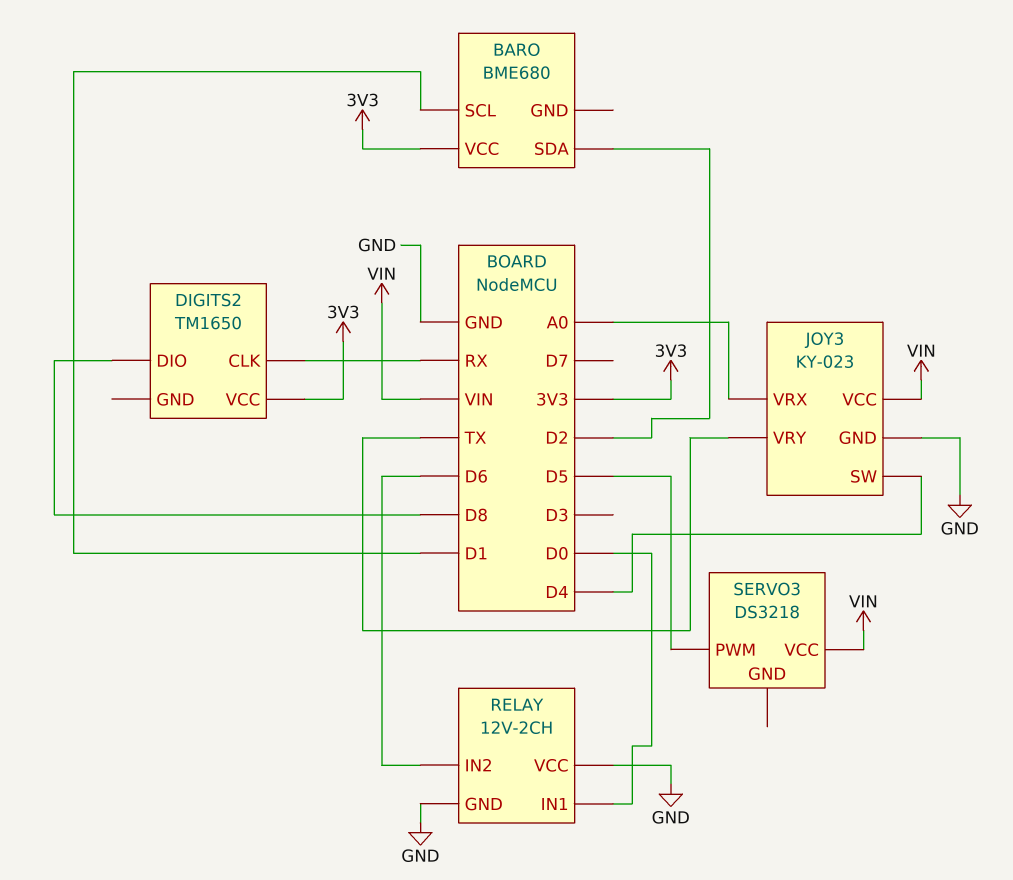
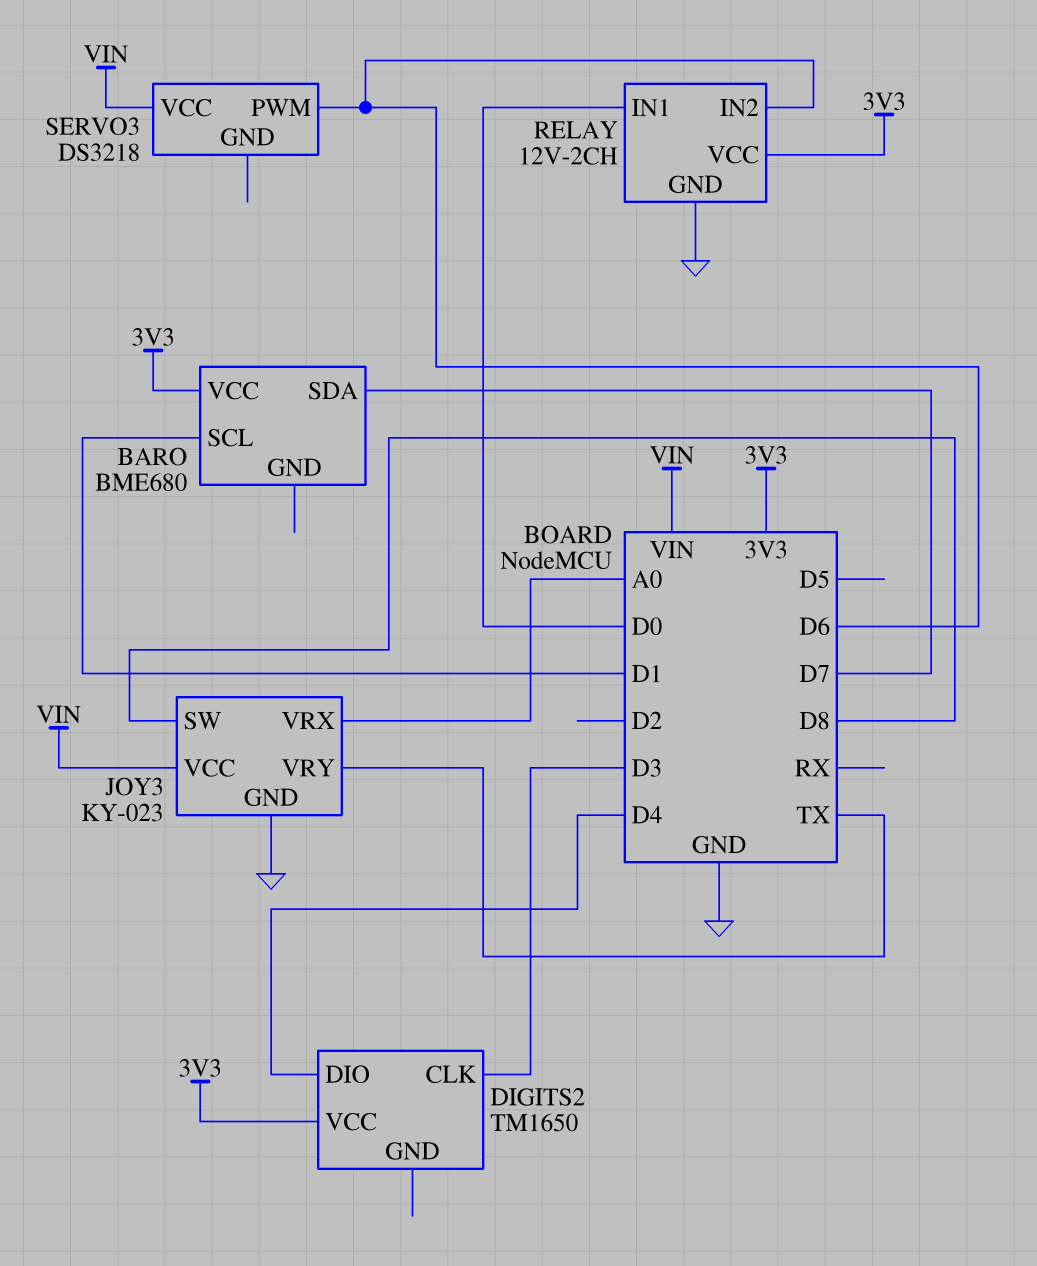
BARO pin SDA: D2 -> D7
DIGITS2 pin CLK: RX -> D3
DIGITS2 pin DIO: D8 -> D4
JOY3 pin SW: D4 -> D8
RELAY pin VCC: GND -> 3V3
SERVO3 pin PWM: D5 -> D6

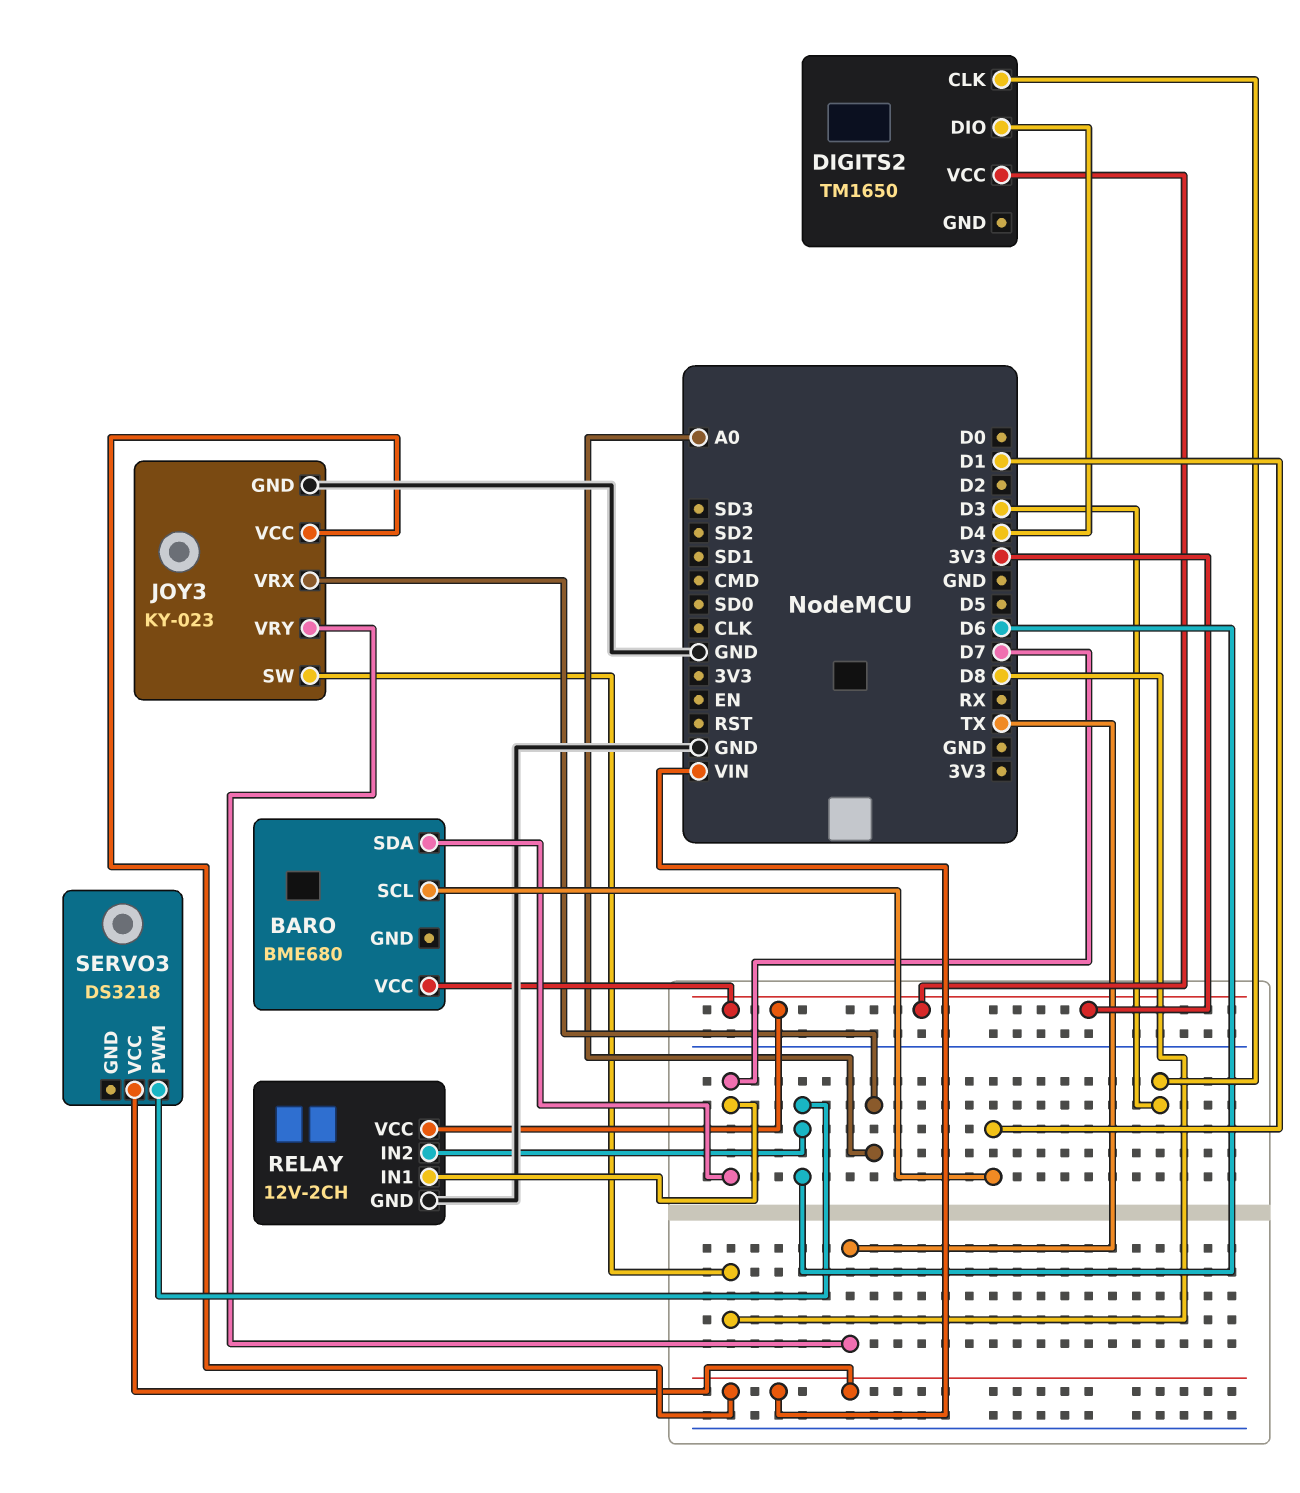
RELAY pin IN1: D0 -> D7

